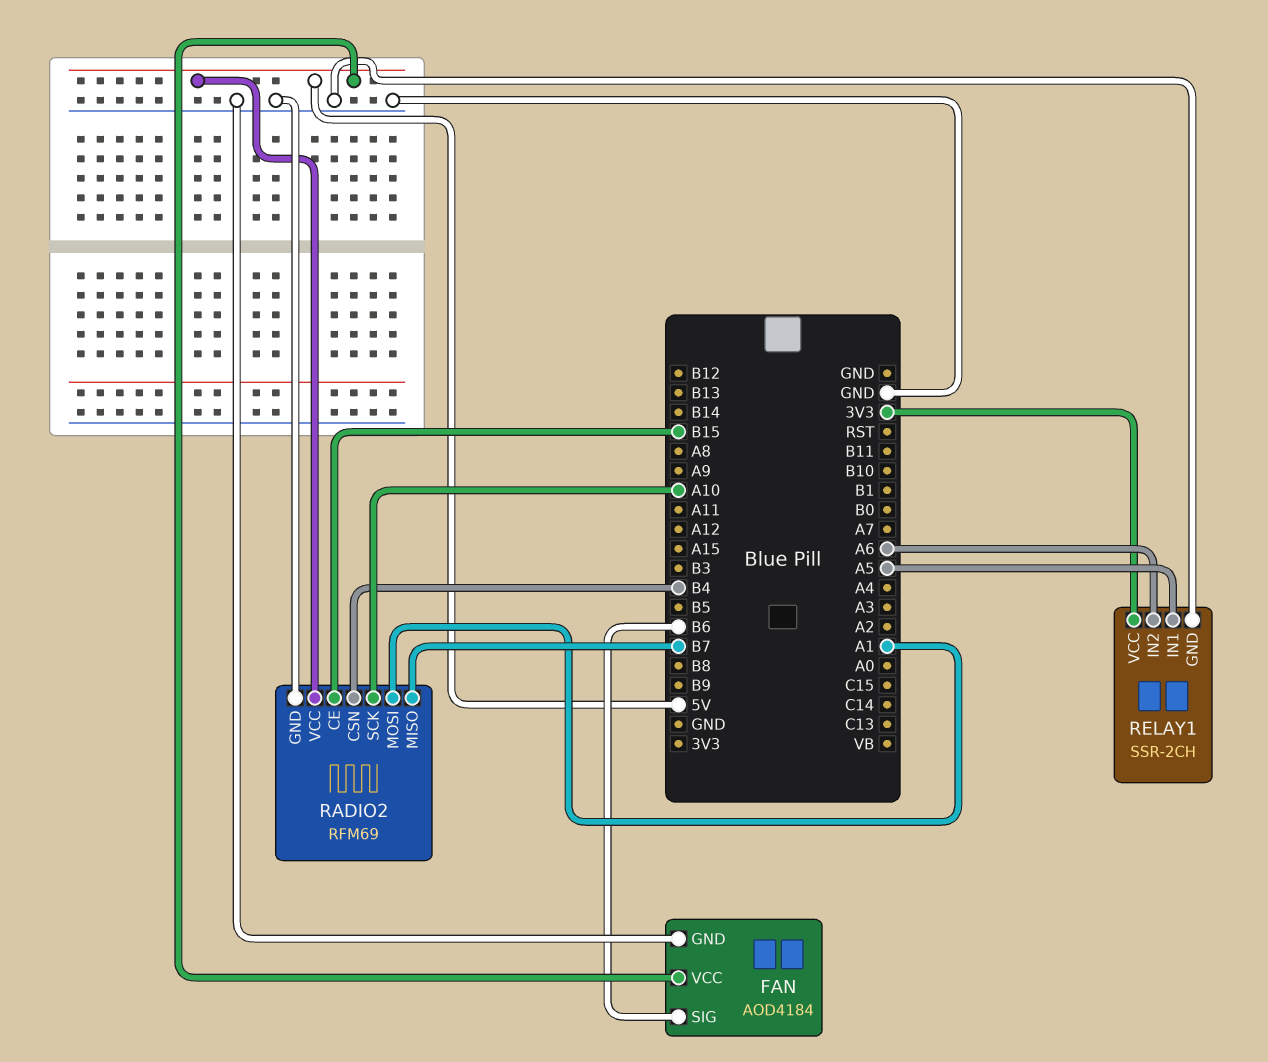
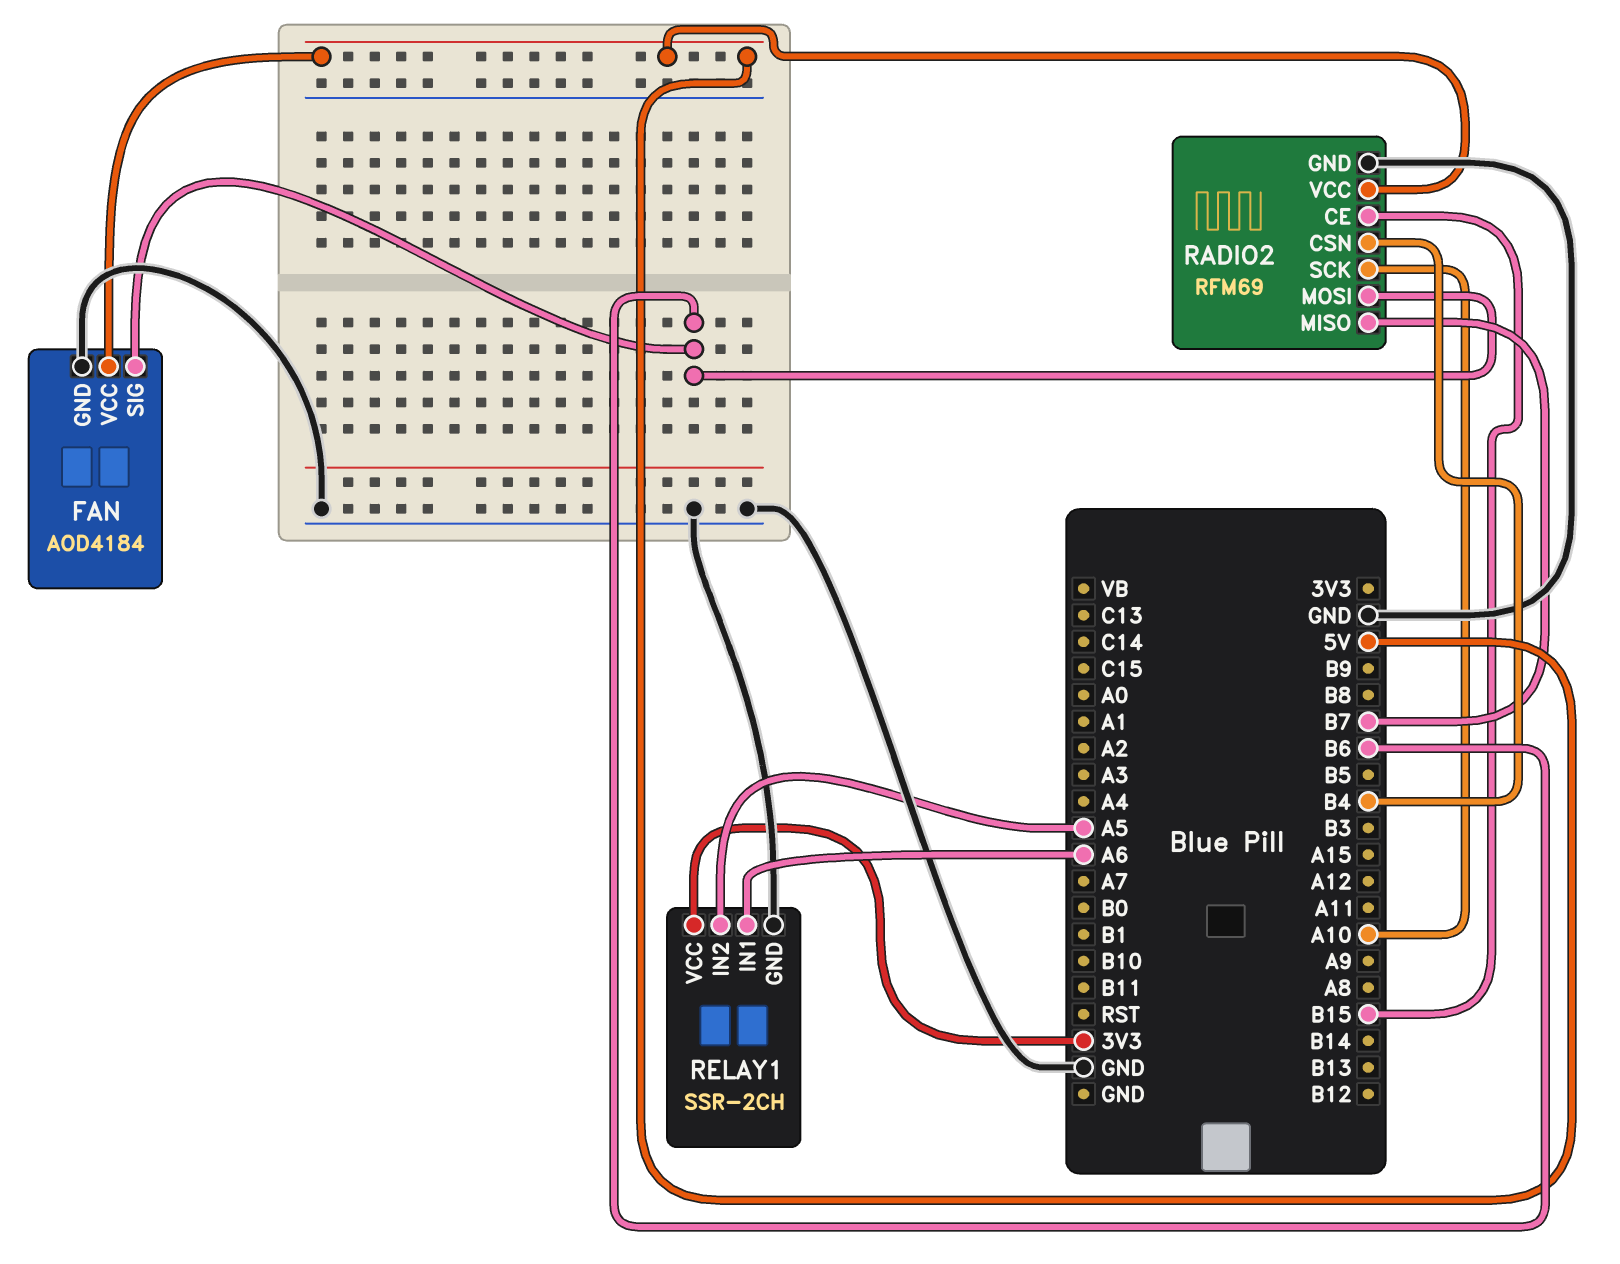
RADIO2 pin MOSI: A1 -> B6
RELAY1 pin IN1: A5 -> A6
RELAY1 pin IN2: A6 -> A5

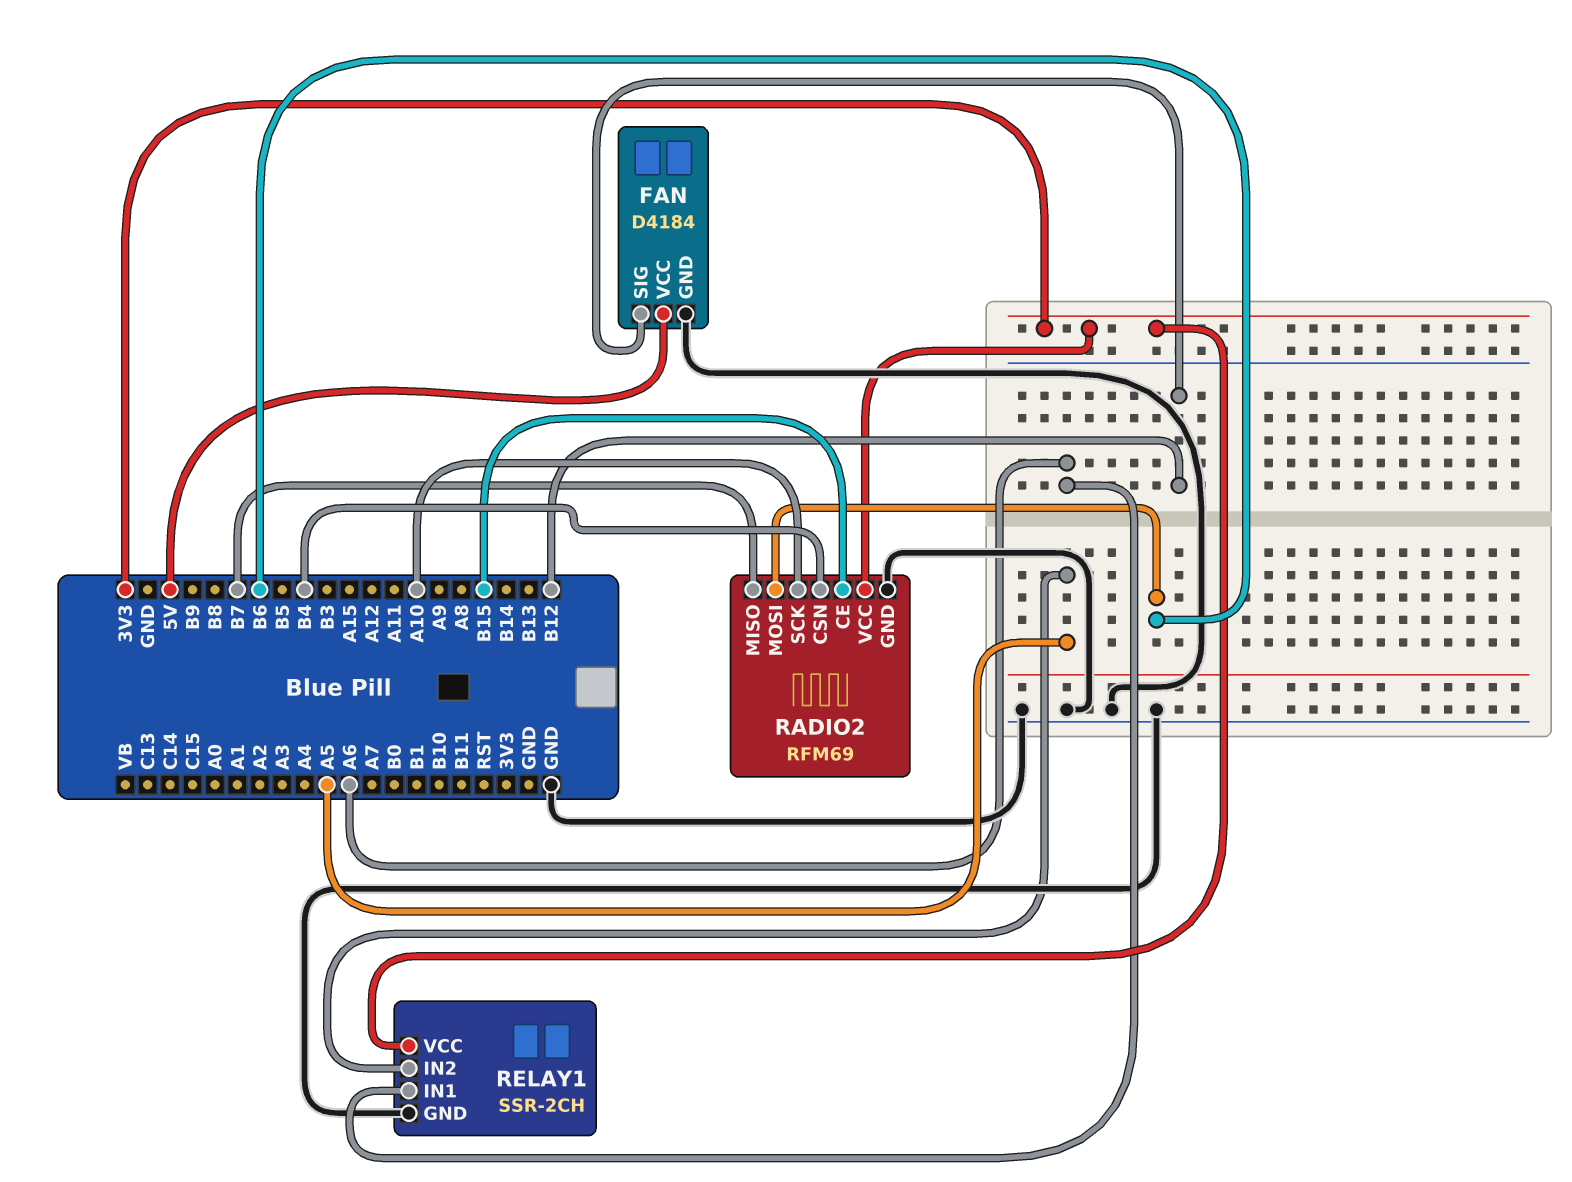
FAN: AOD4184 -> D4184
FAN pin SIG: B6 -> B12
RADIO2 pin VCC: 5V -> 3V3

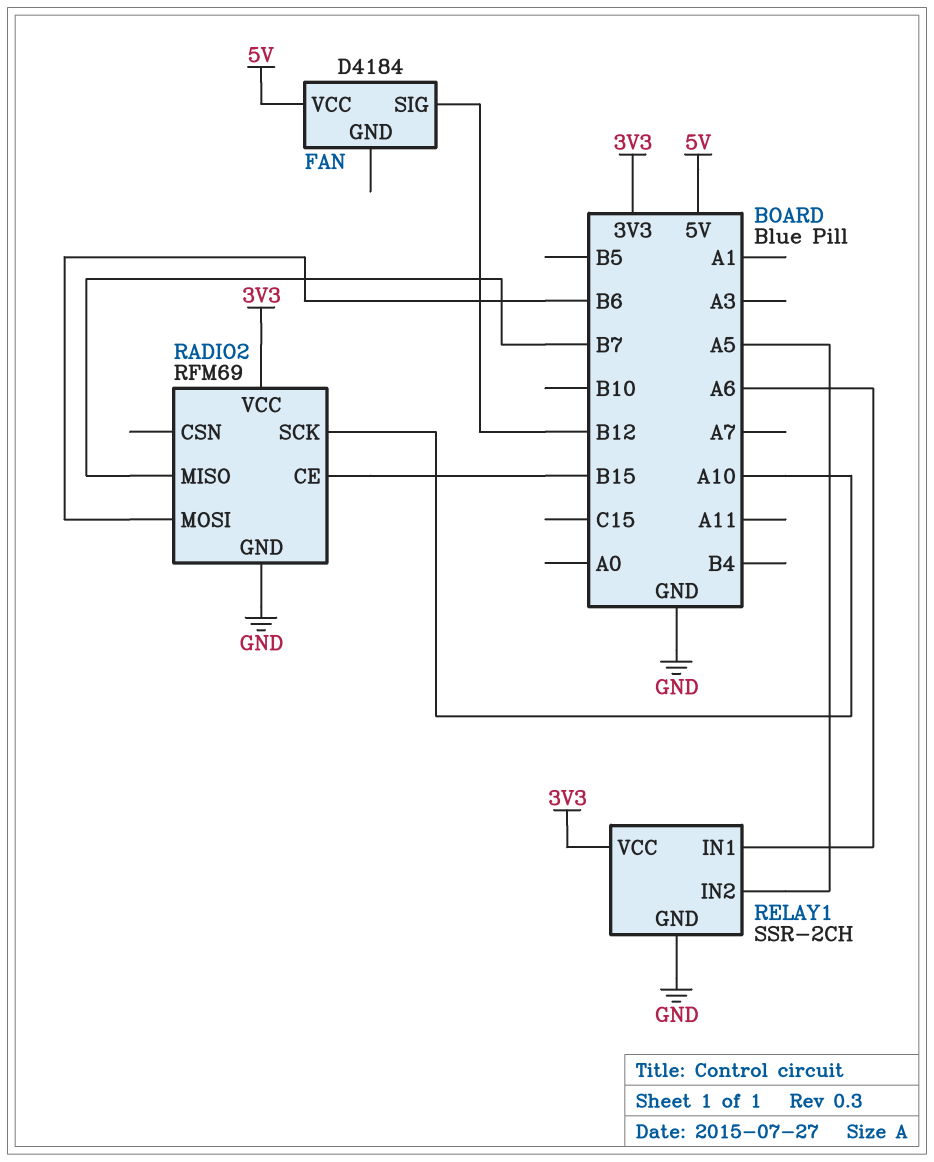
FAN pin GND: GND -> none
RADIO2 pin CSN: B4 -> none

